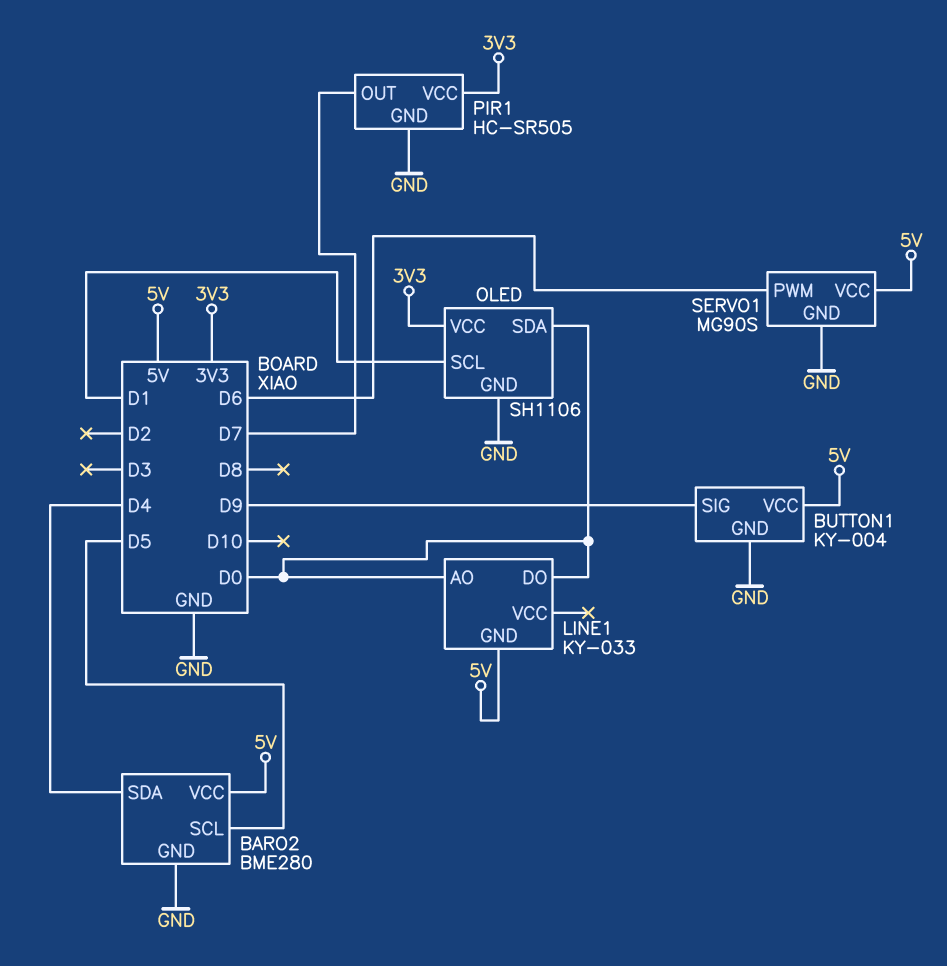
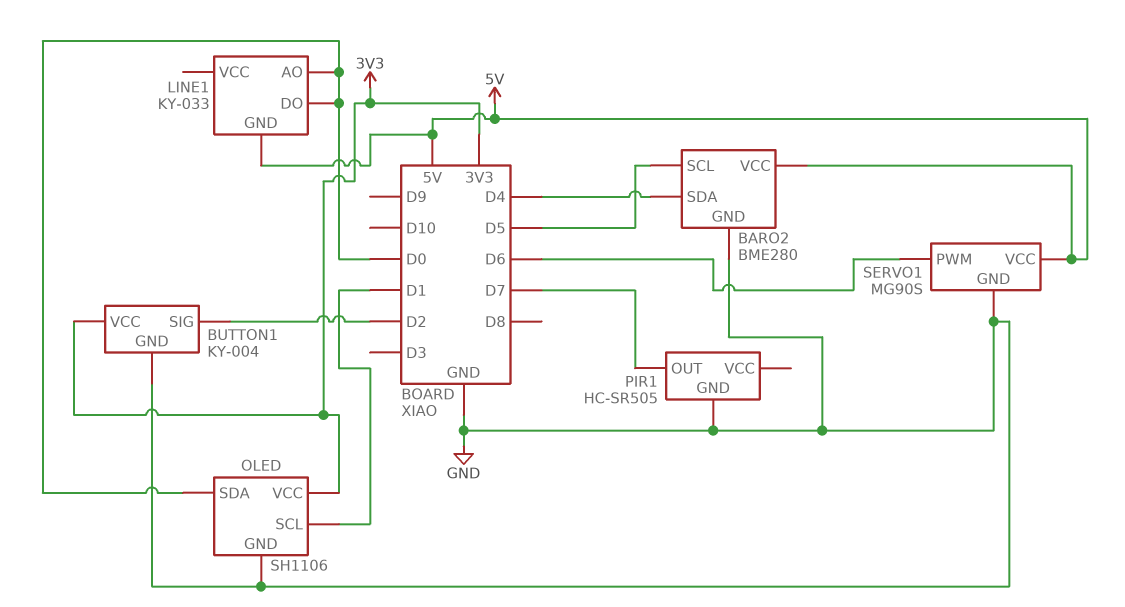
BUTTON1 pin SIG: D9 -> D2
BUTTON1 pin VCC: 5V -> 3V3
PIR1 pin VCC: 3V3 -> none

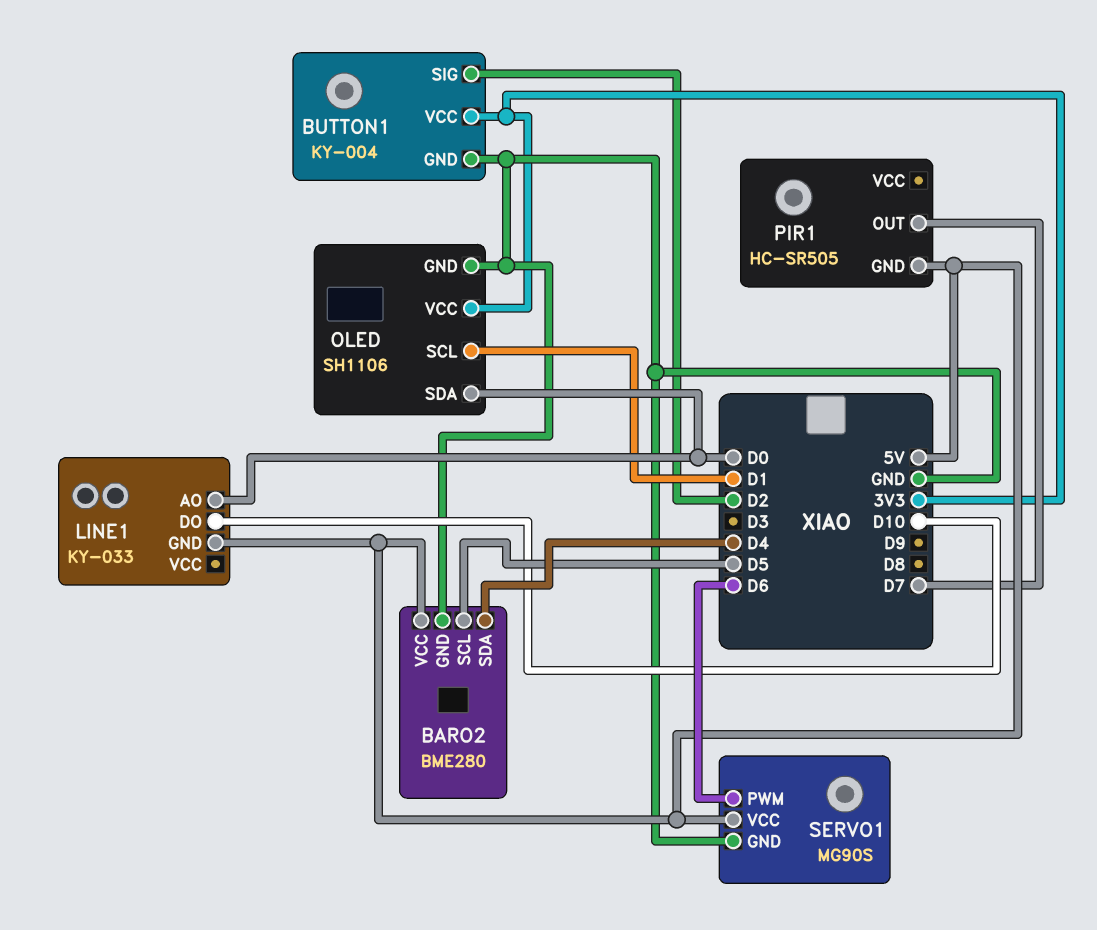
LINE1 pin DO: D0 -> D10
PIR1 pin GND: GND -> 5V

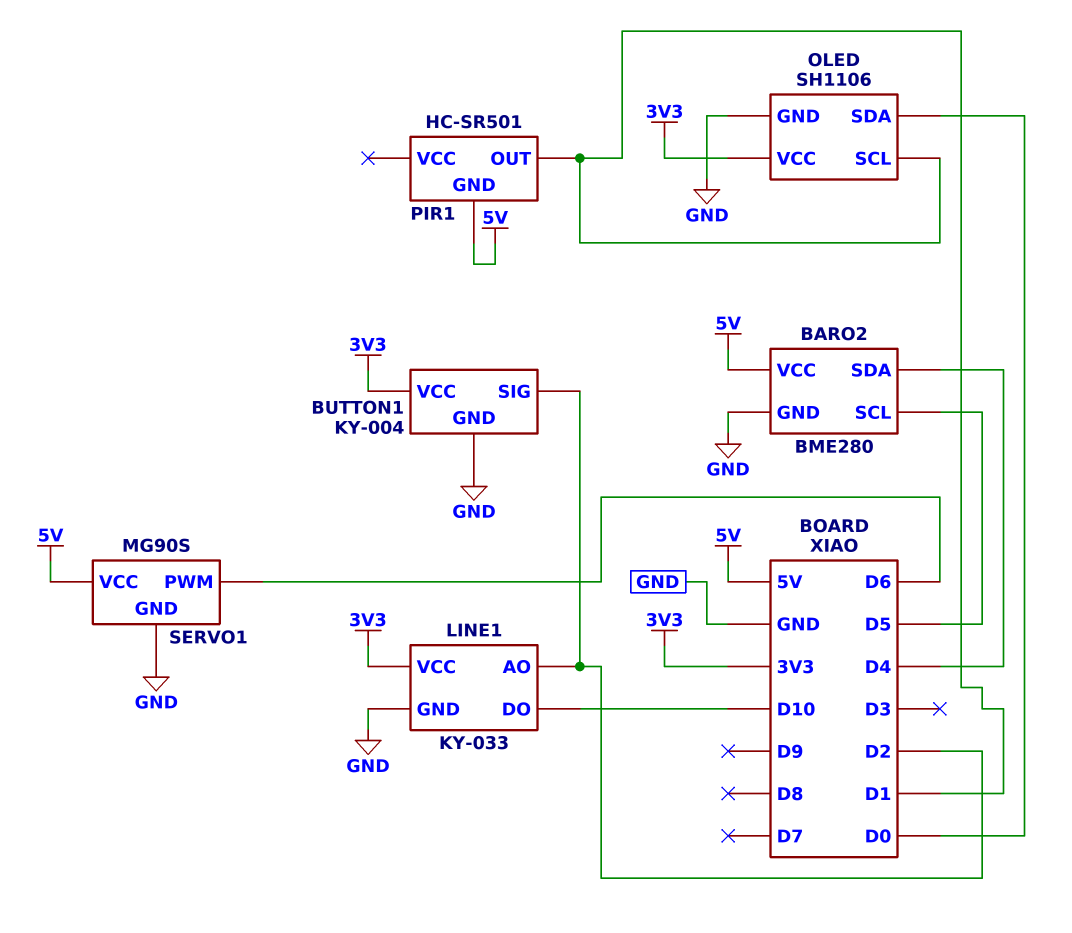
LINE1 pin AO: D0 -> D2
LINE1 pin GND: 5V -> GND
LINE1 pin VCC: none -> 3V3
PIR1: HC-SR505 -> HC-SR501
PIR1 pin OUT: D7 -> D1

